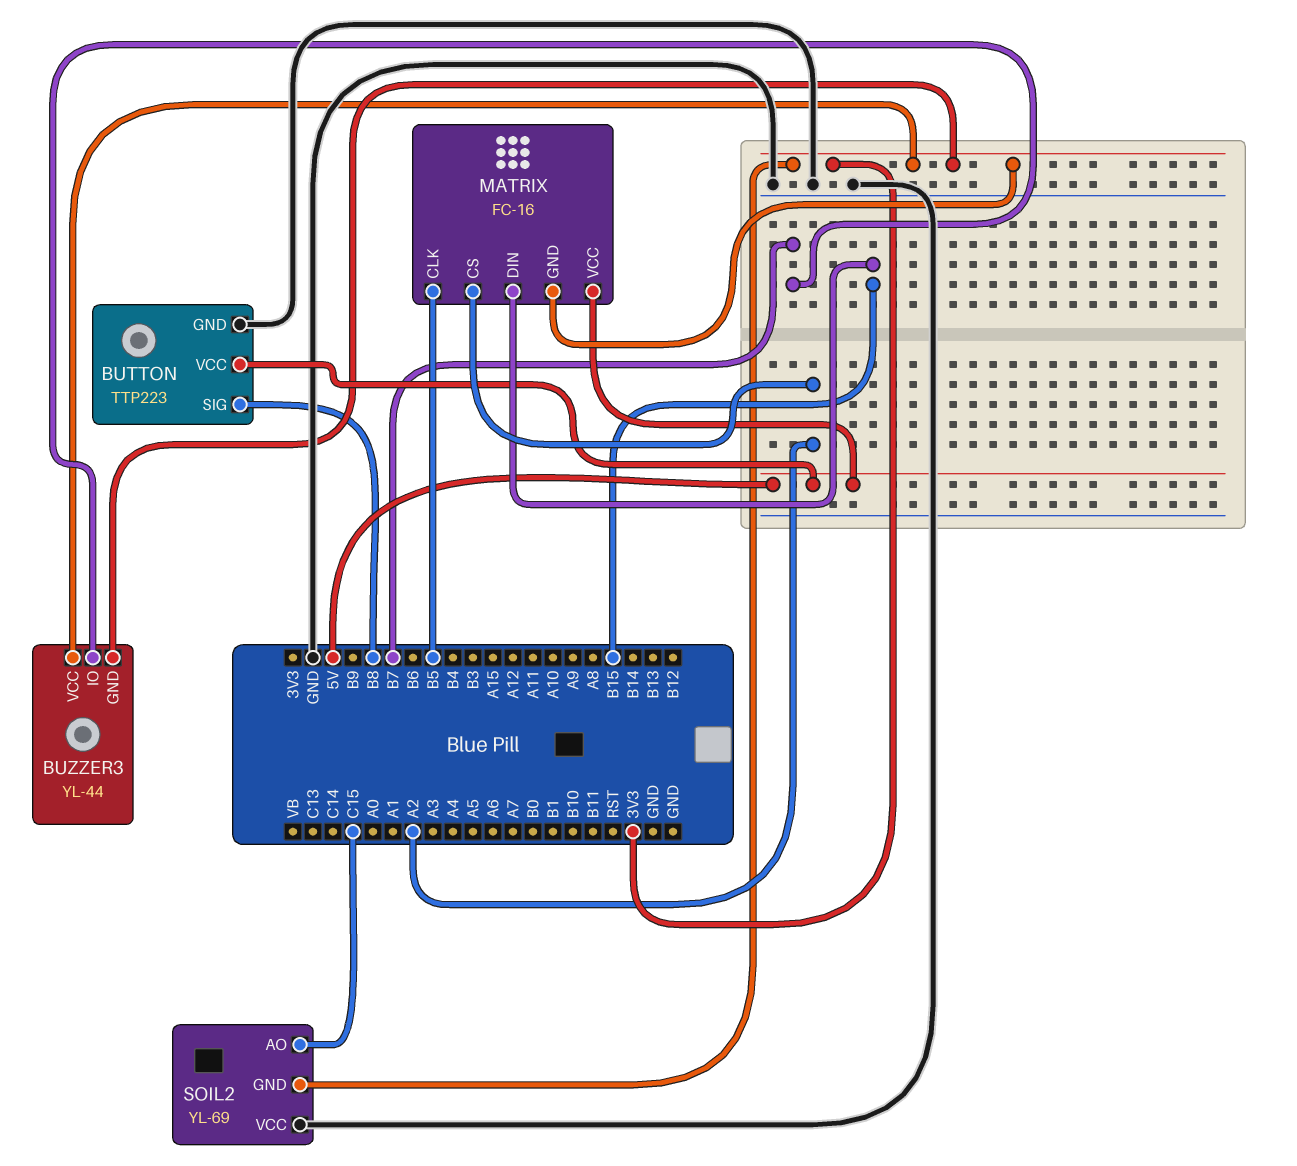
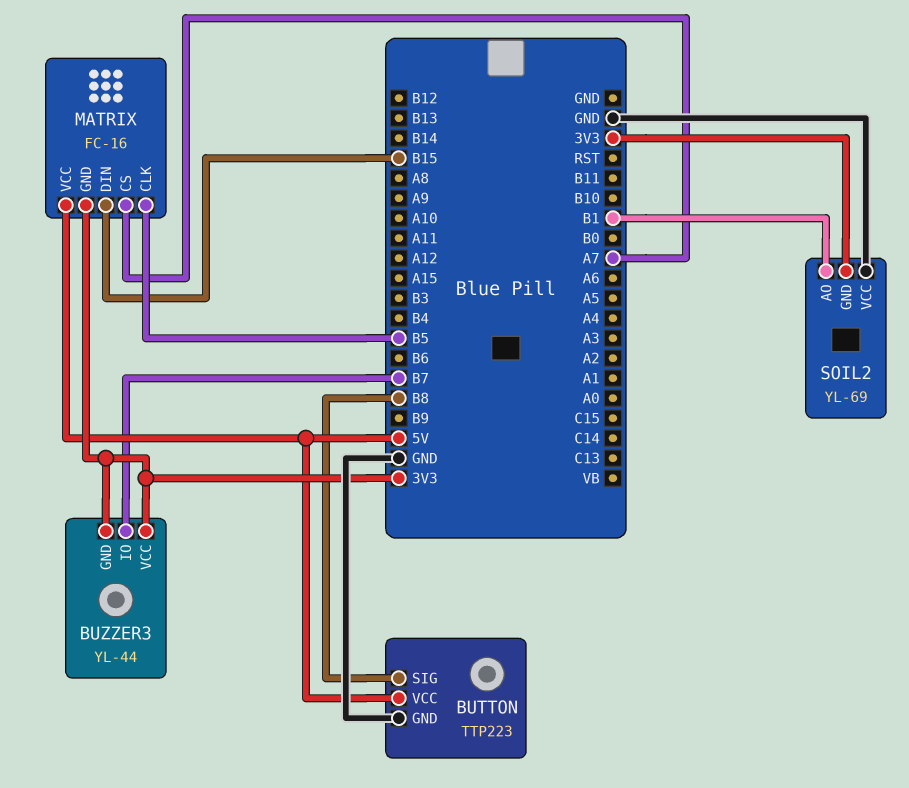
MATRIX pin CS: A2 -> A7
SOIL2 pin AO: C15 -> B1

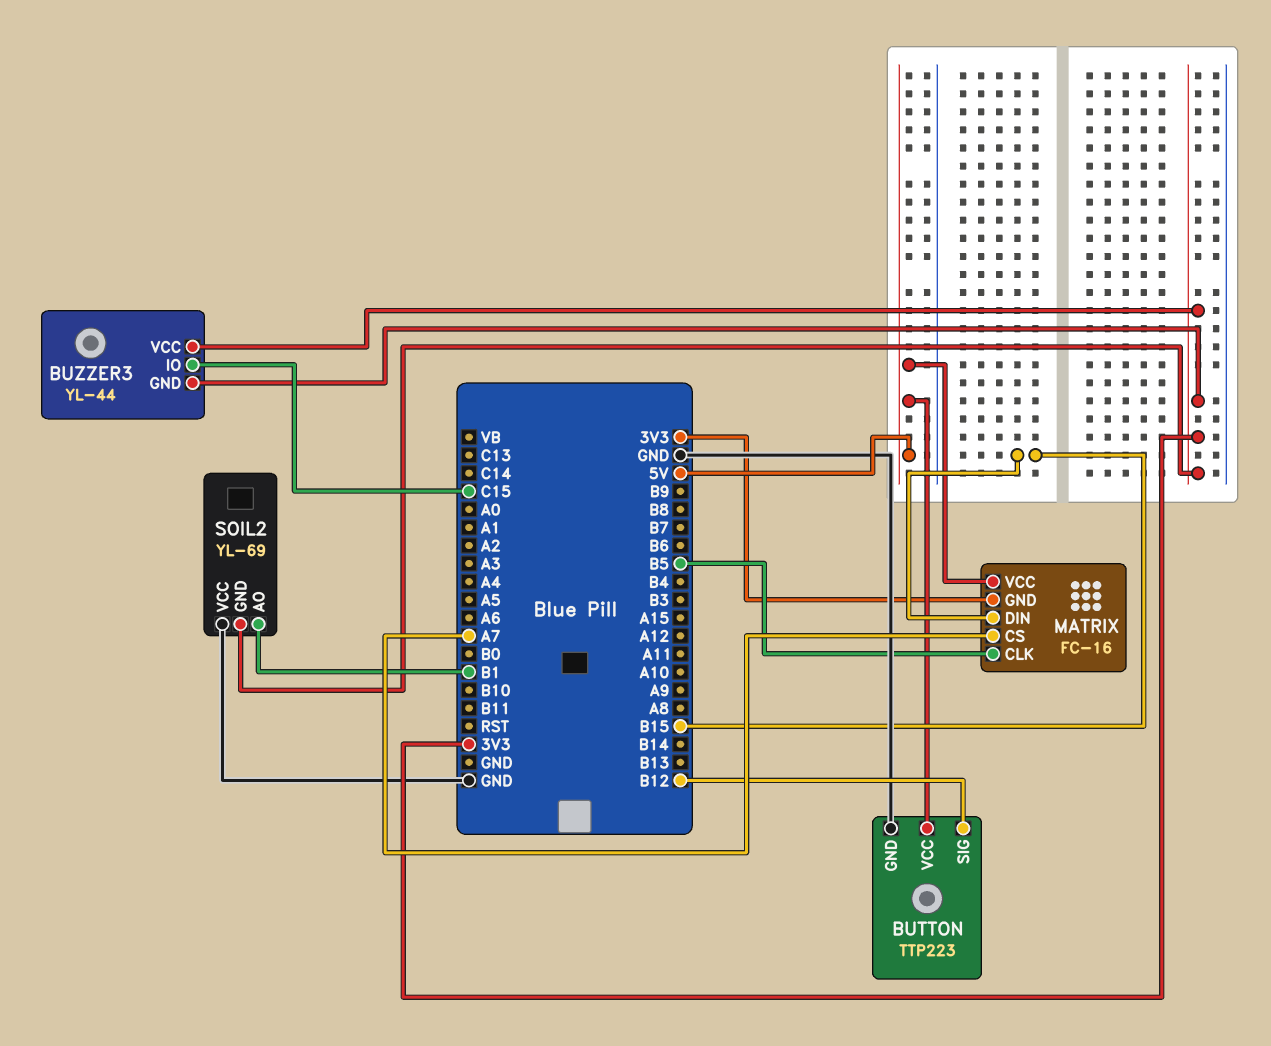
BUTTON pin SIG: B8 -> B12
BUZZER3 pin IO: B7 -> C15

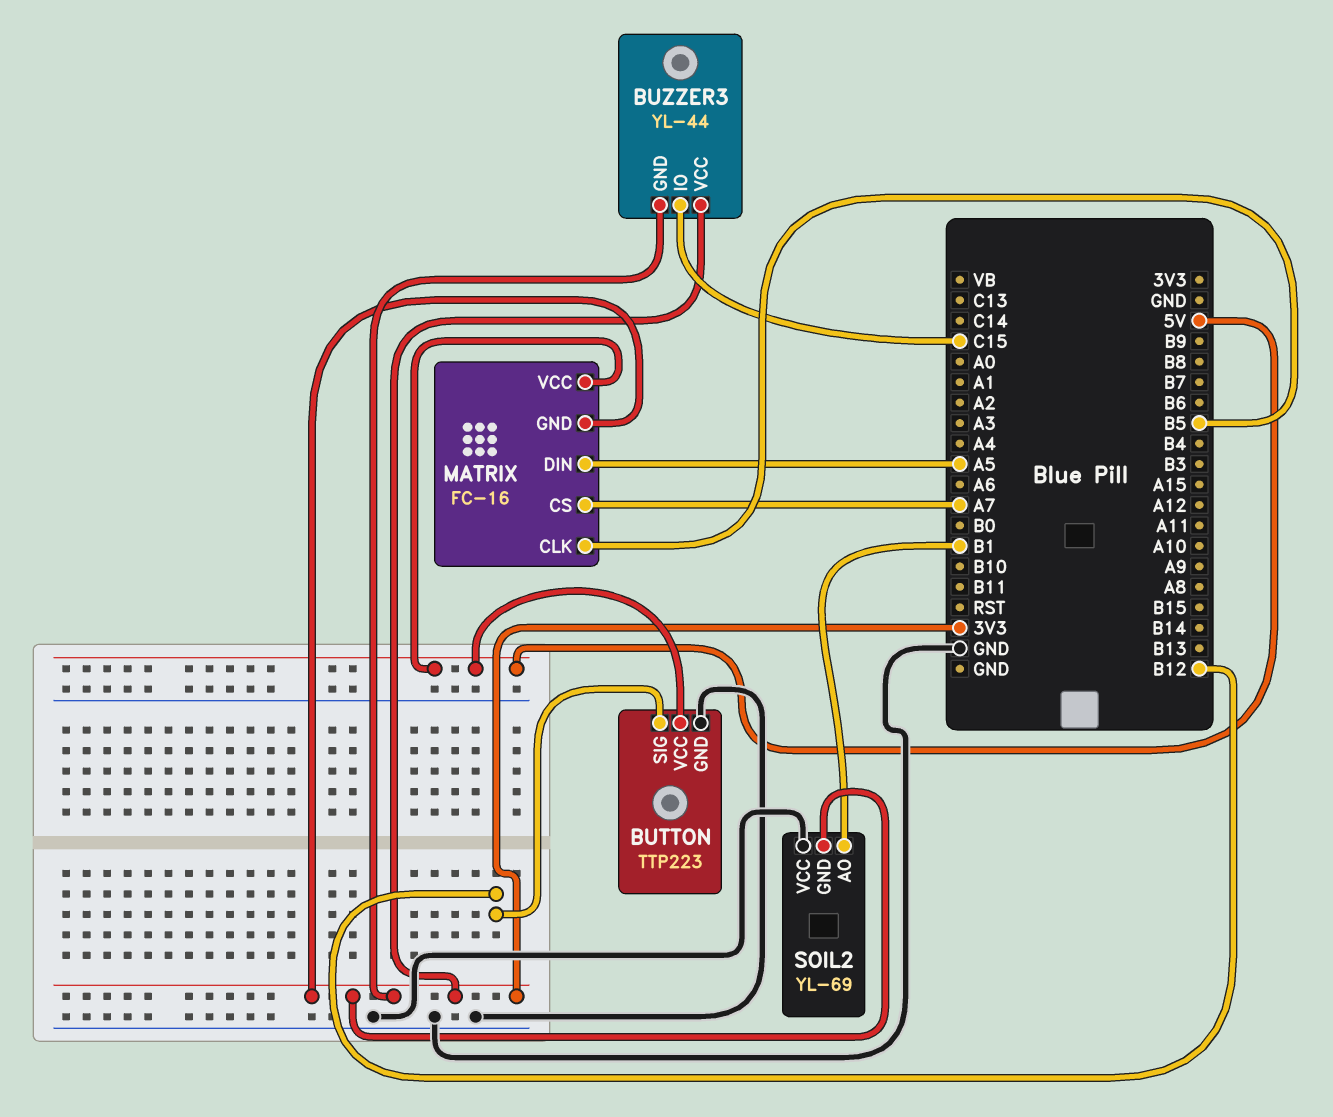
MATRIX pin DIN: B15 -> A5

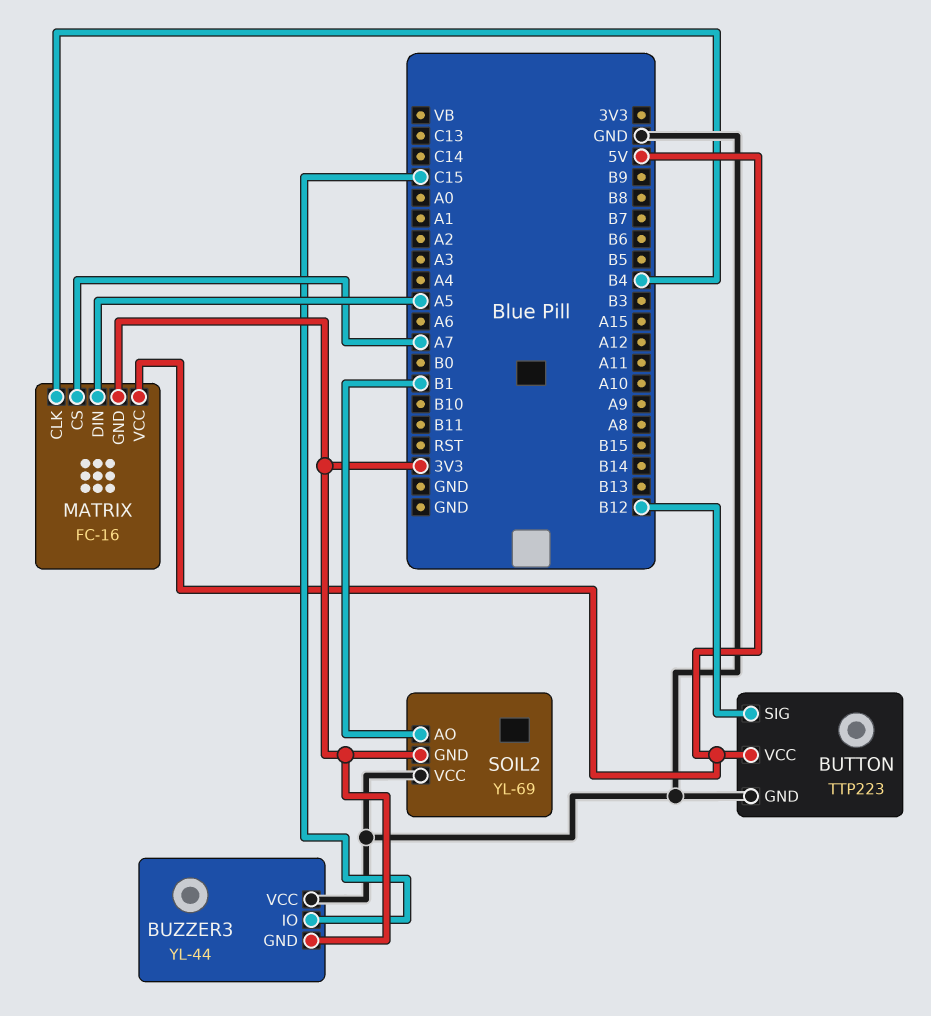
BUZZER3 pin VCC: 3V3 -> GND
MATRIX pin CLK: B5 -> B4

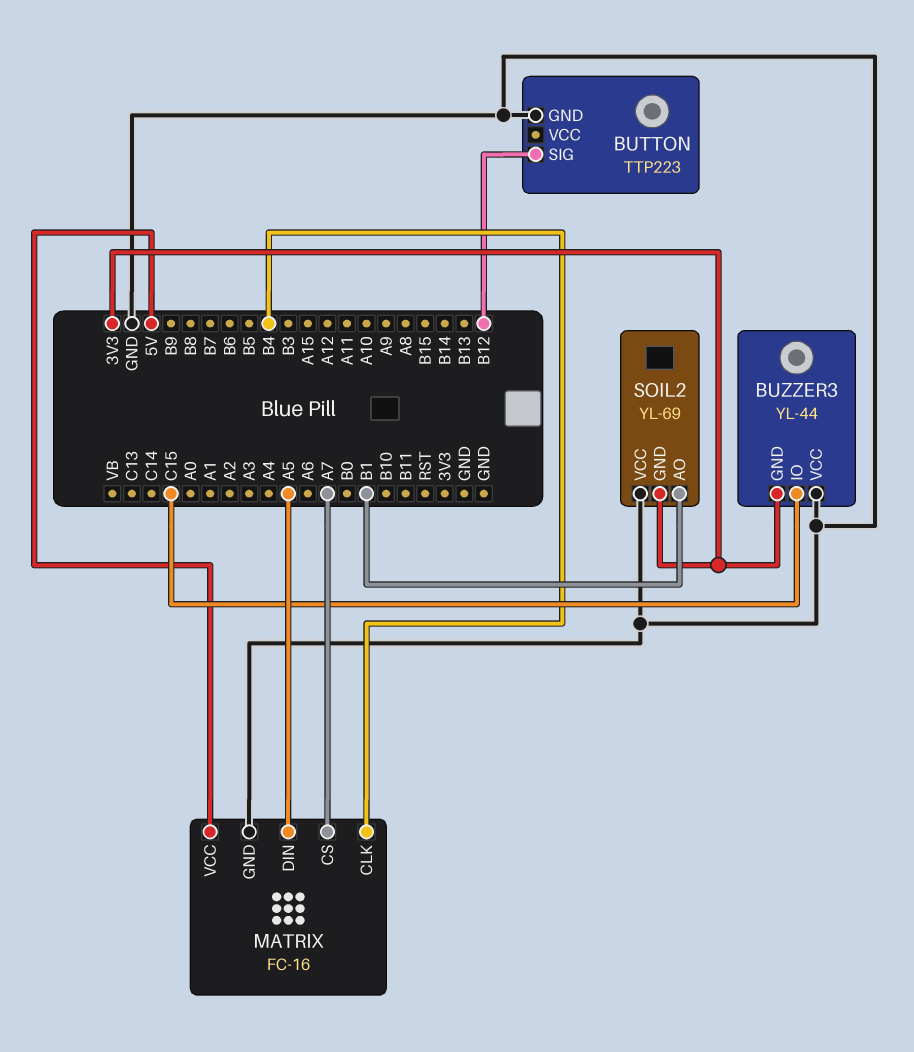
BUTTON pin VCC: 5V -> none
MATRIX pin GND: 3V3 -> GND

